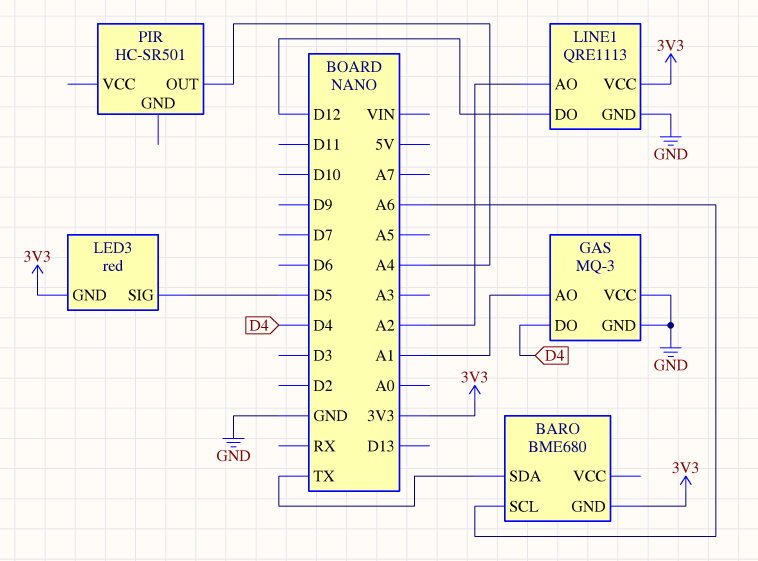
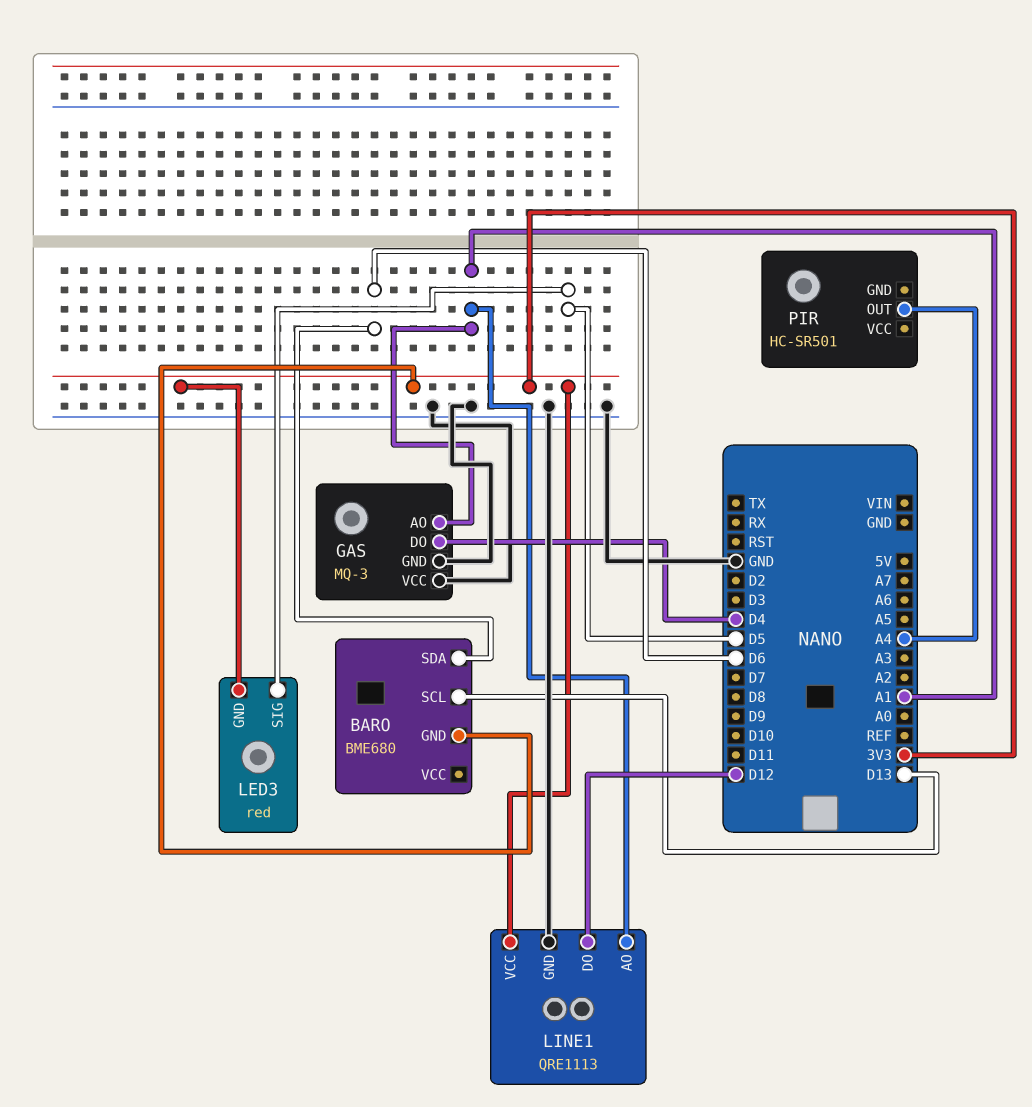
BARO pin SCL: A6 -> D13
BARO pin SDA: TX -> D6
LINE1 pin AO: A2 -> A1

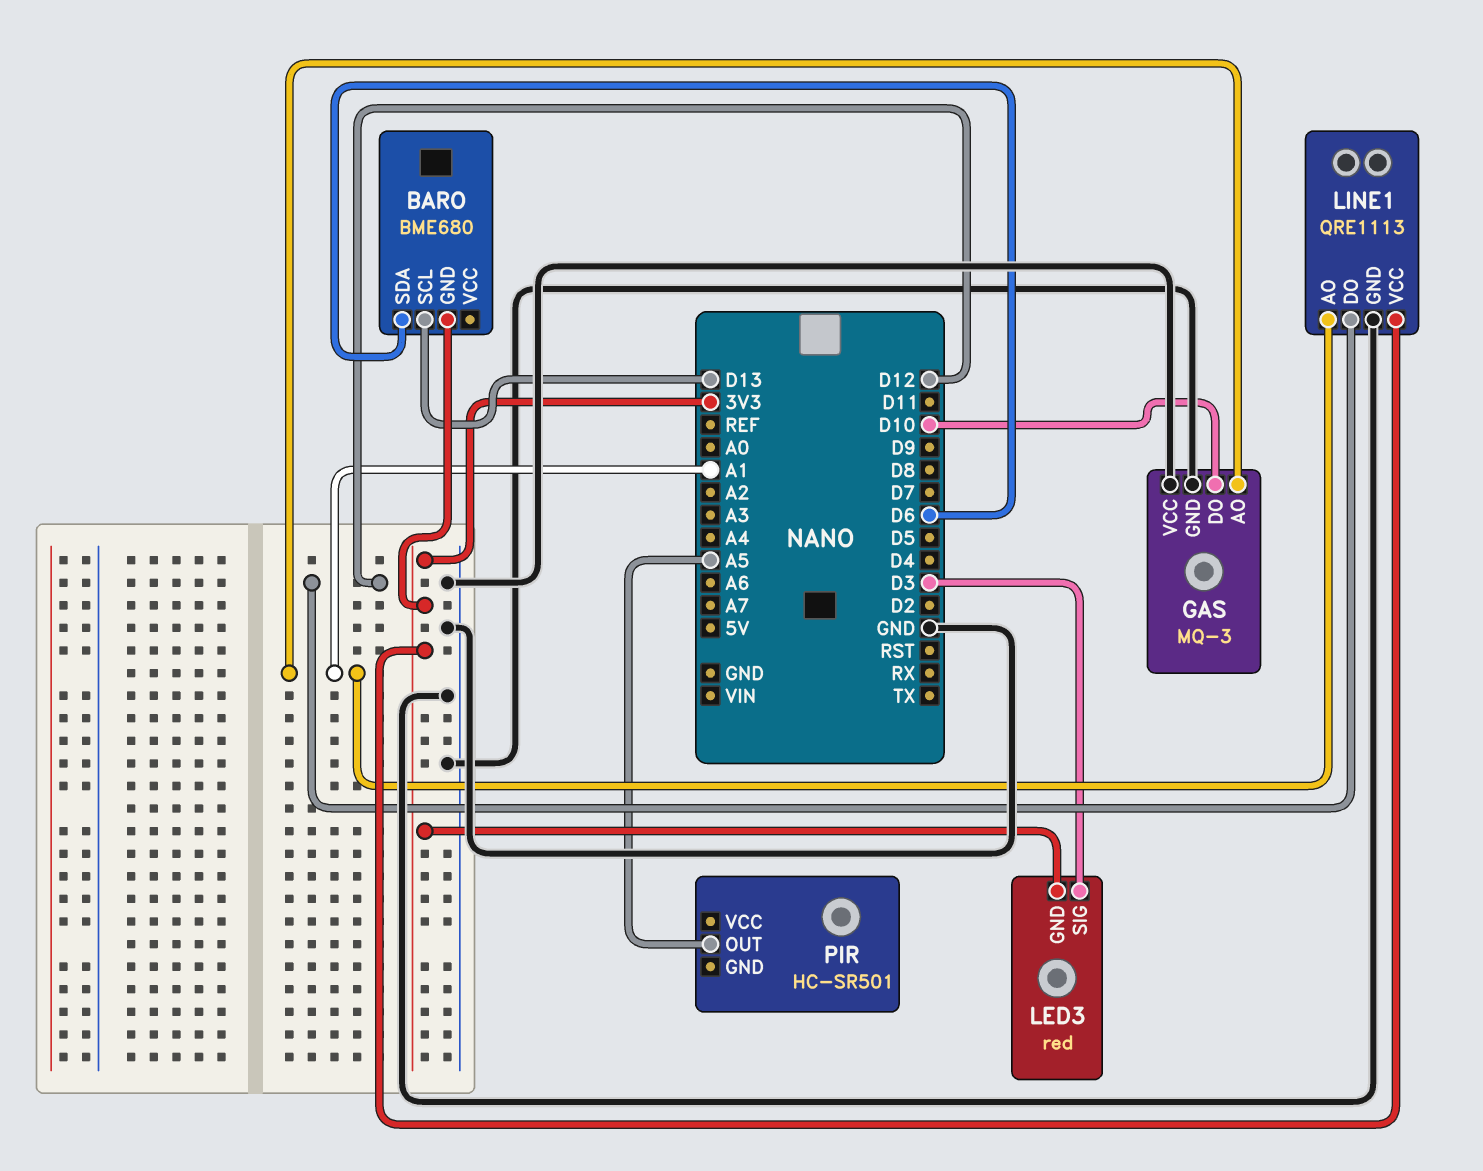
GAS pin DO: D4 -> D10
LED3 pin SIG: D5 -> D3
PIR pin OUT: A4 -> A5

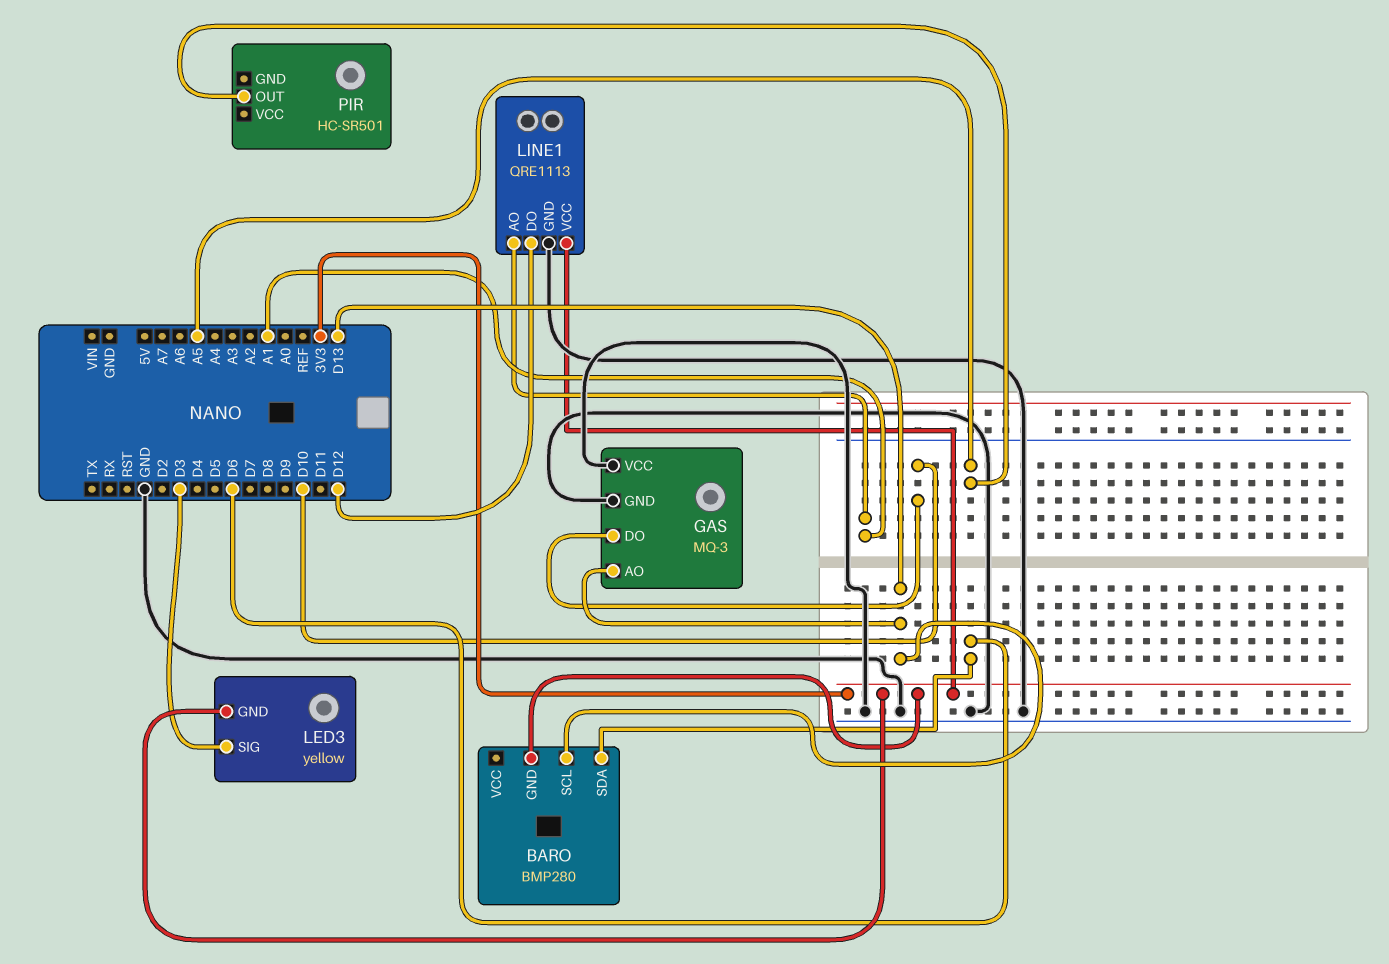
BARO: BME680 -> BMP280
GAS pin AO: A1 -> D13
LED3: red -> yellow

